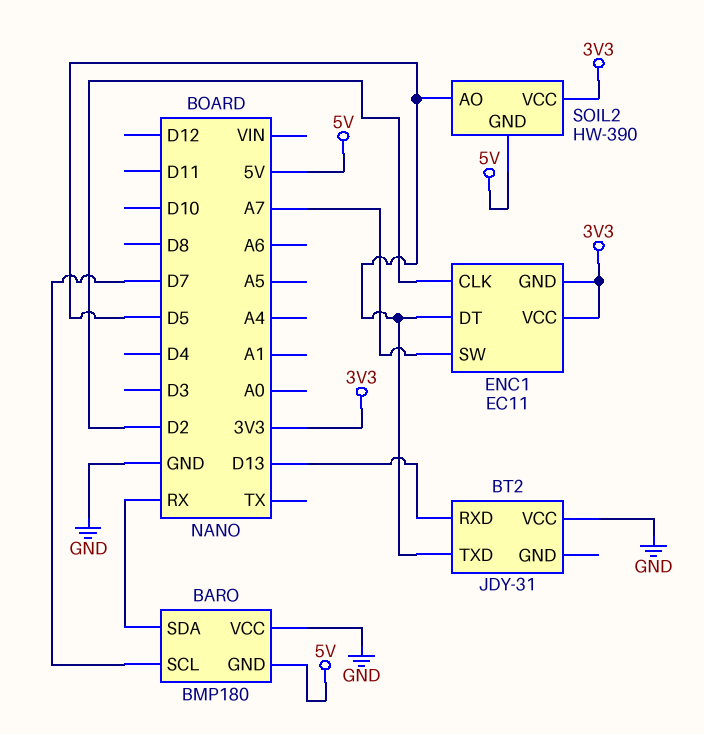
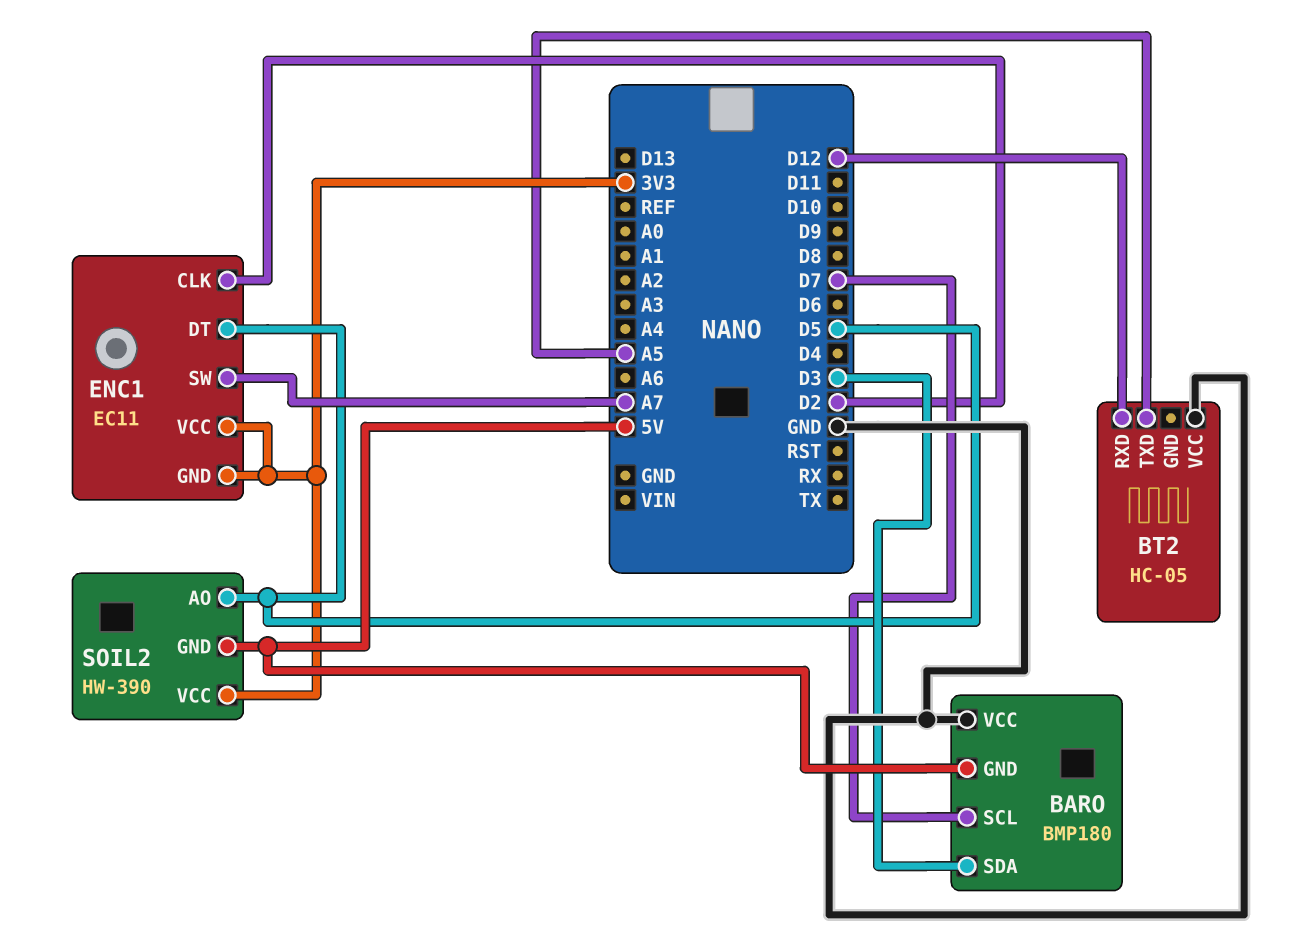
BARO pin SDA: RX -> D3
BT2: JDY-31 -> HC-05
BT2 pin RXD: D13 -> D12
BT2 pin TXD: D5 -> A5

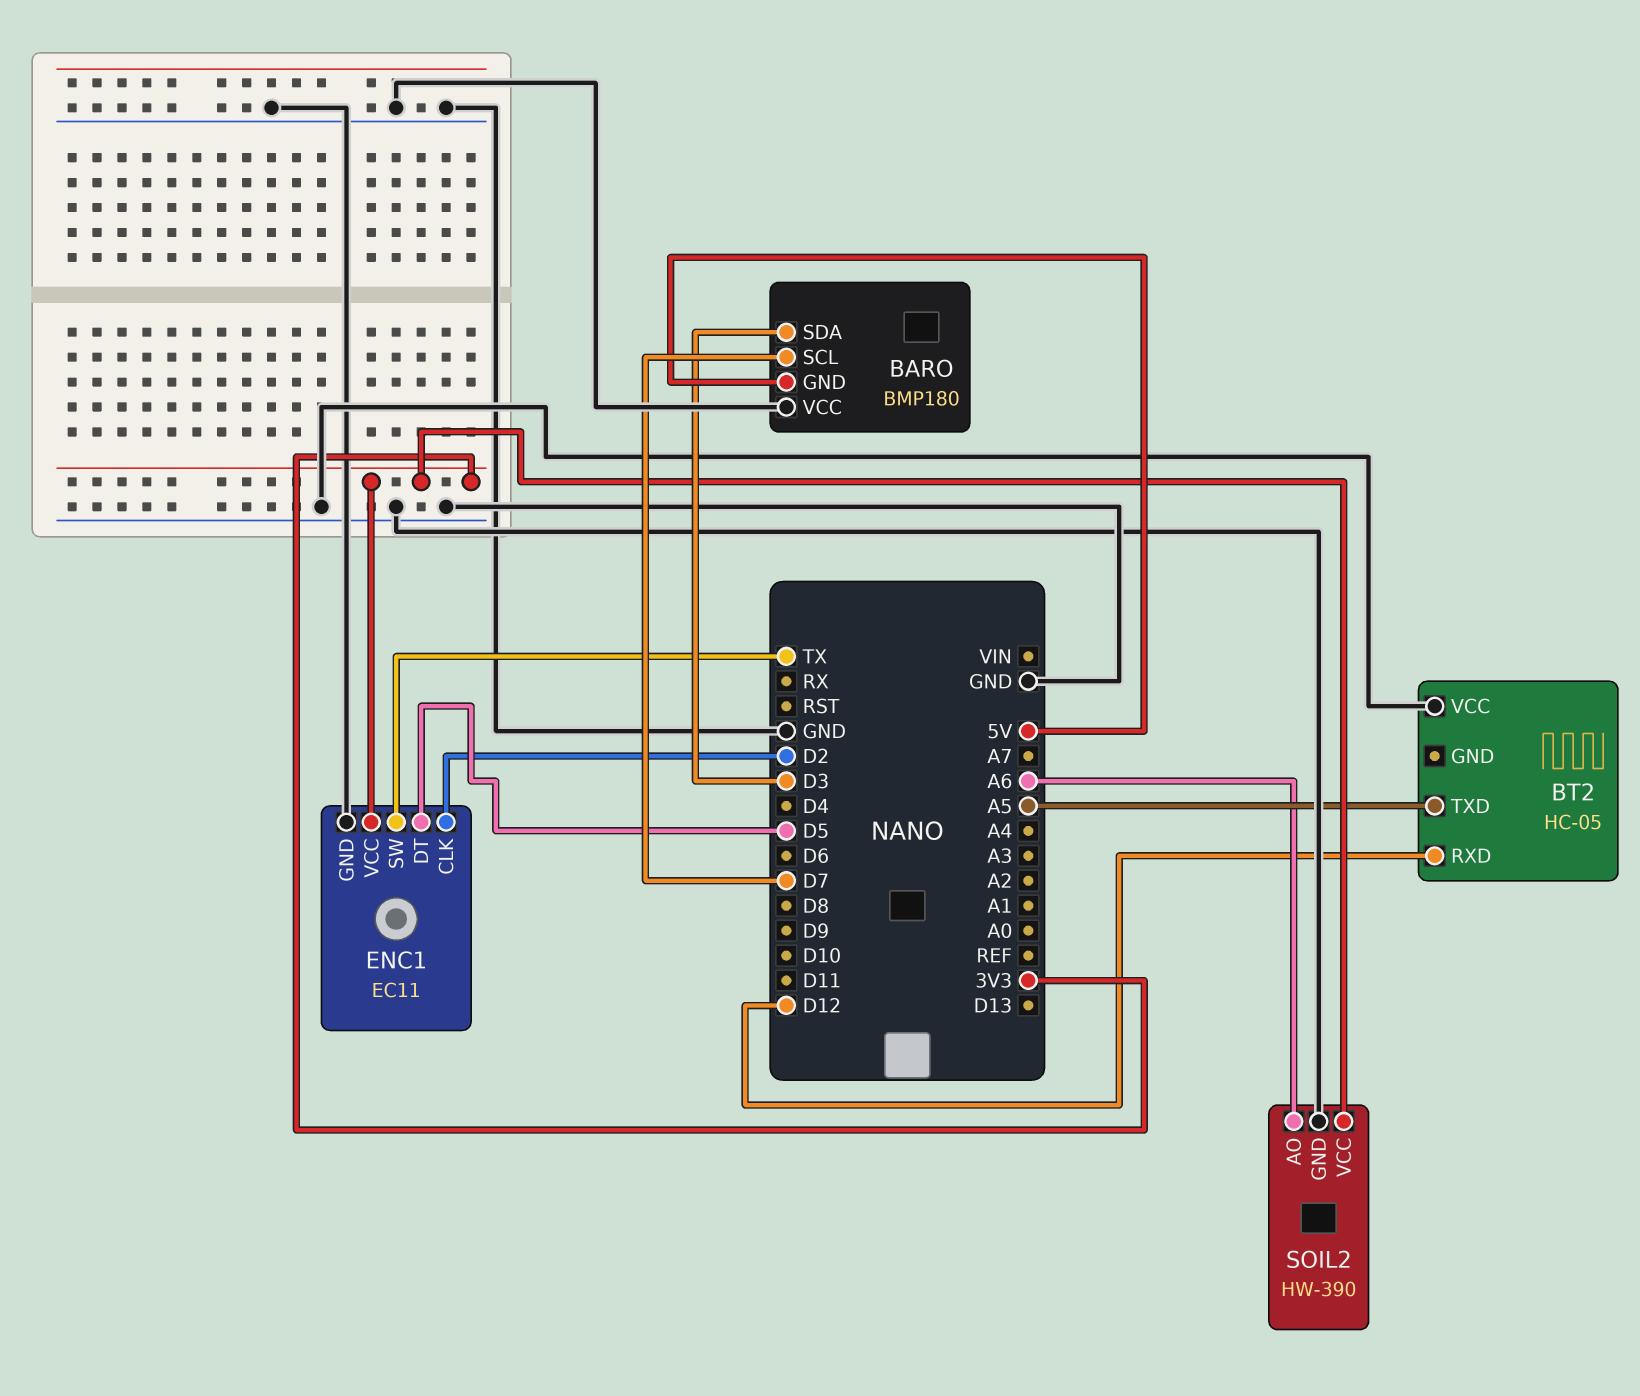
ENC1 pin GND: 3V3 -> GND
ENC1 pin SW: A7 -> TX
SOIL2 pin AO: D5 -> A6
SOIL2 pin GND: 5V -> GND

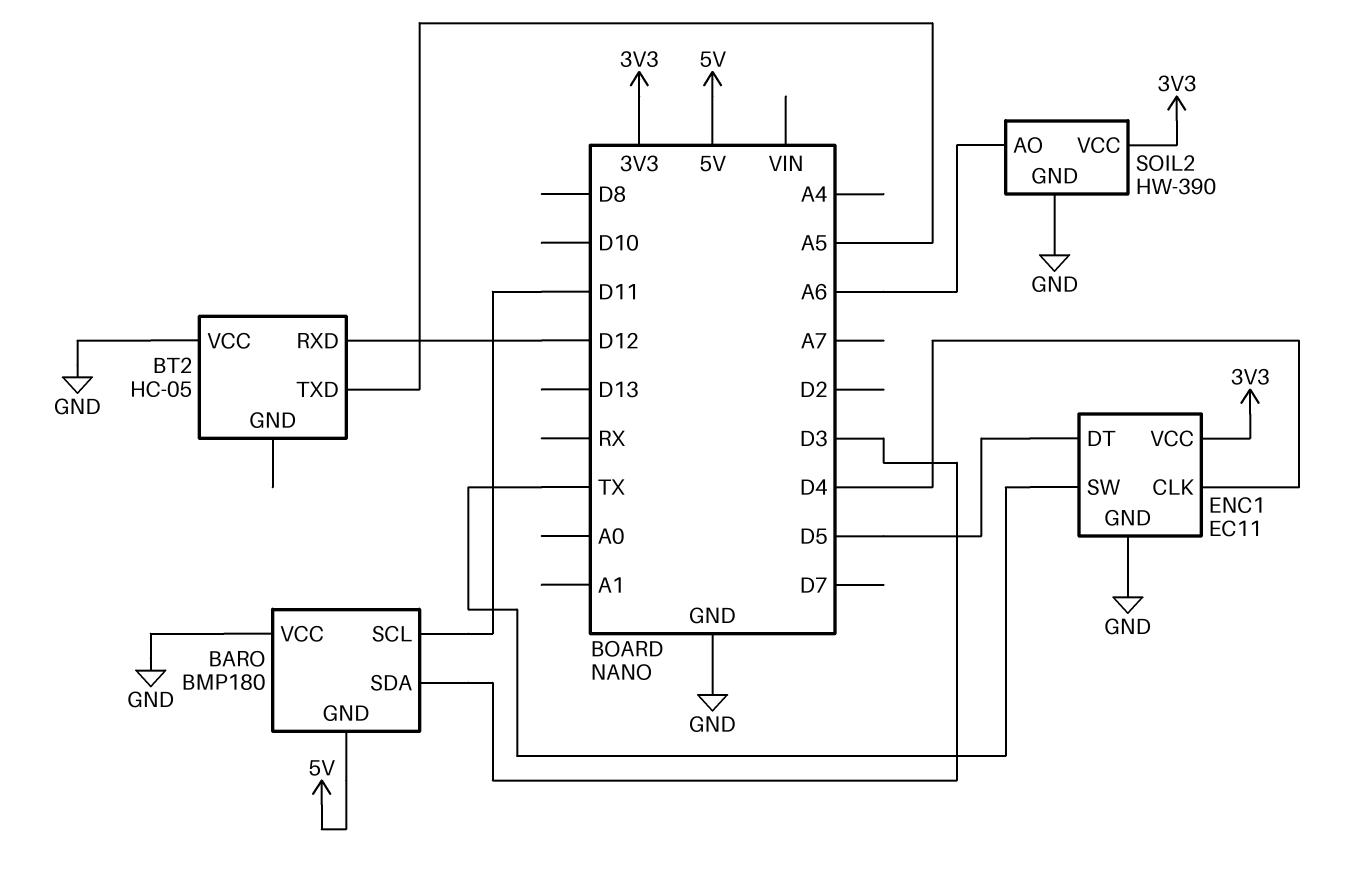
BARO pin SCL: D7 -> D11
ENC1 pin CLK: D2 -> D4

